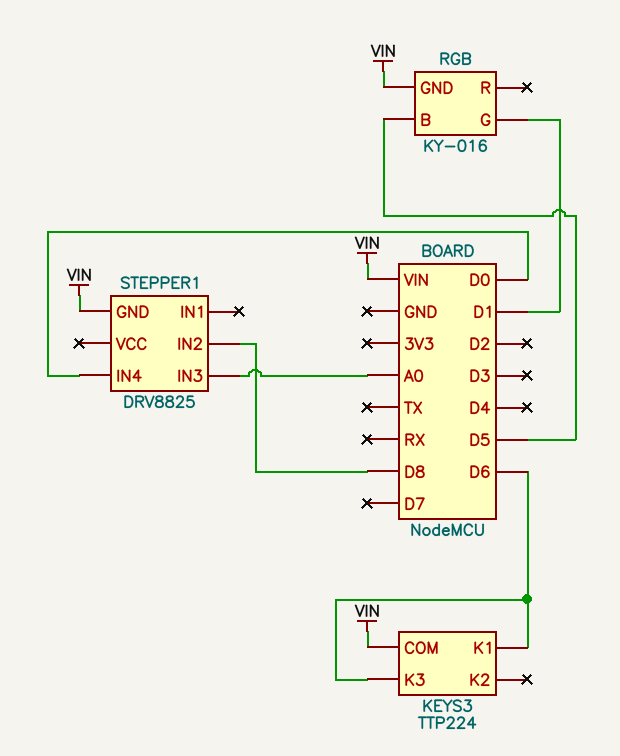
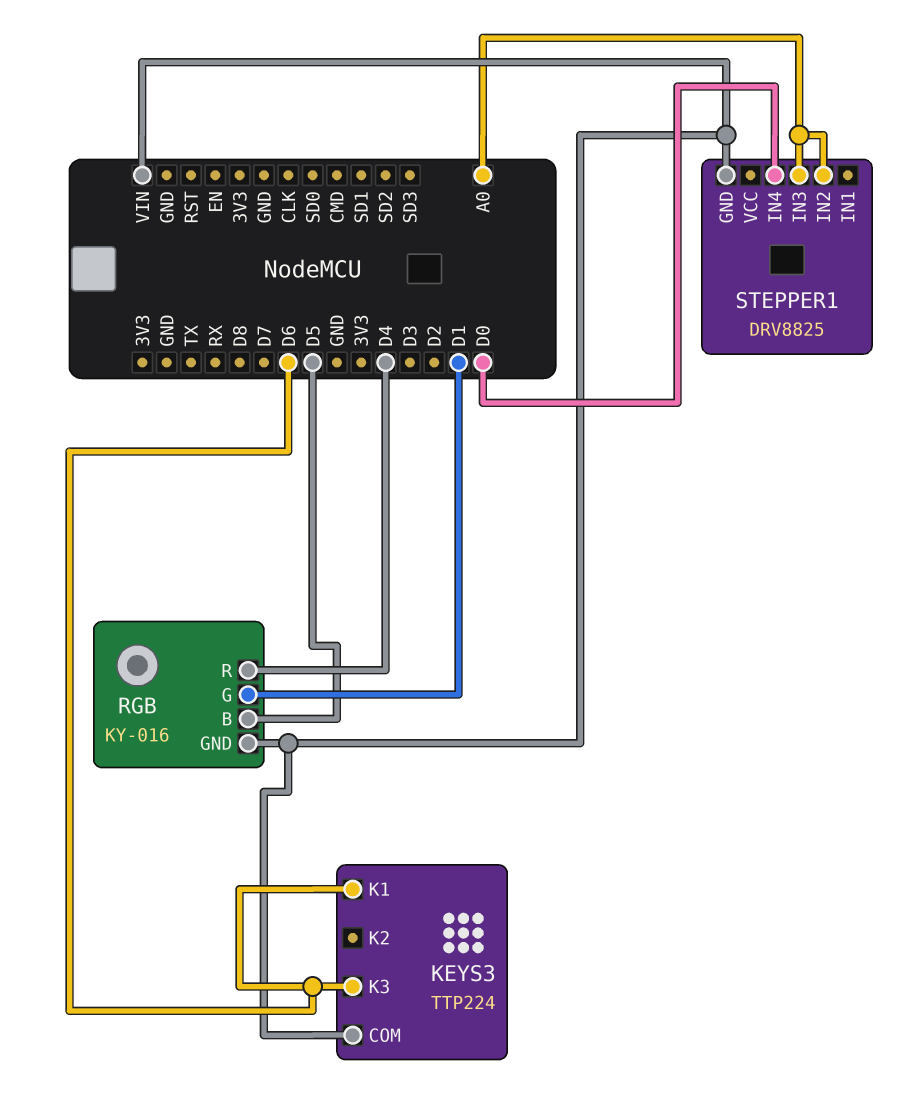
RGB pin R: none -> D4
STEPPER1 pin IN2: D8 -> A0

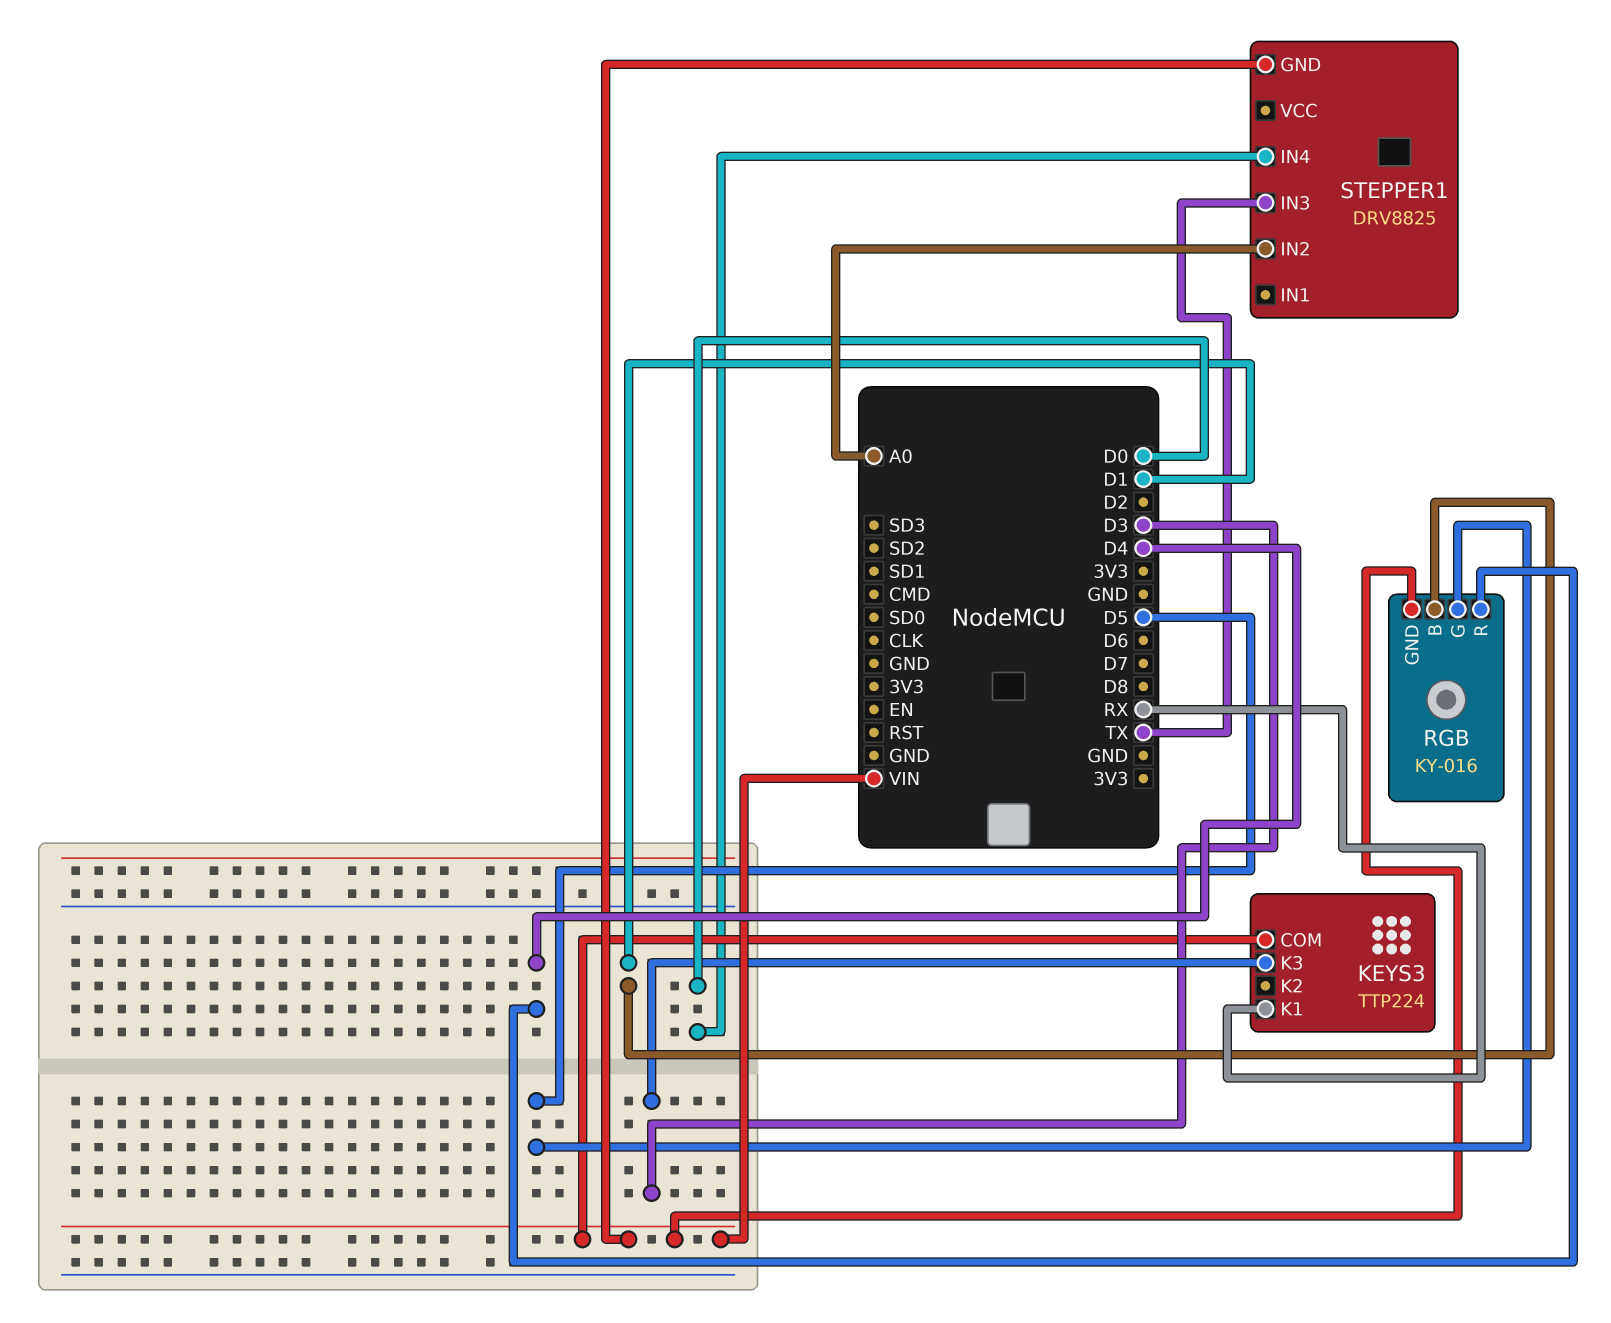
KEYS3 pin K1: D6 -> RX
KEYS3 pin K3: D6 -> D3
RGB pin B: D5 -> D1
RGB pin G: D1 -> D5
STEPPER1 pin IN3: A0 -> TX

